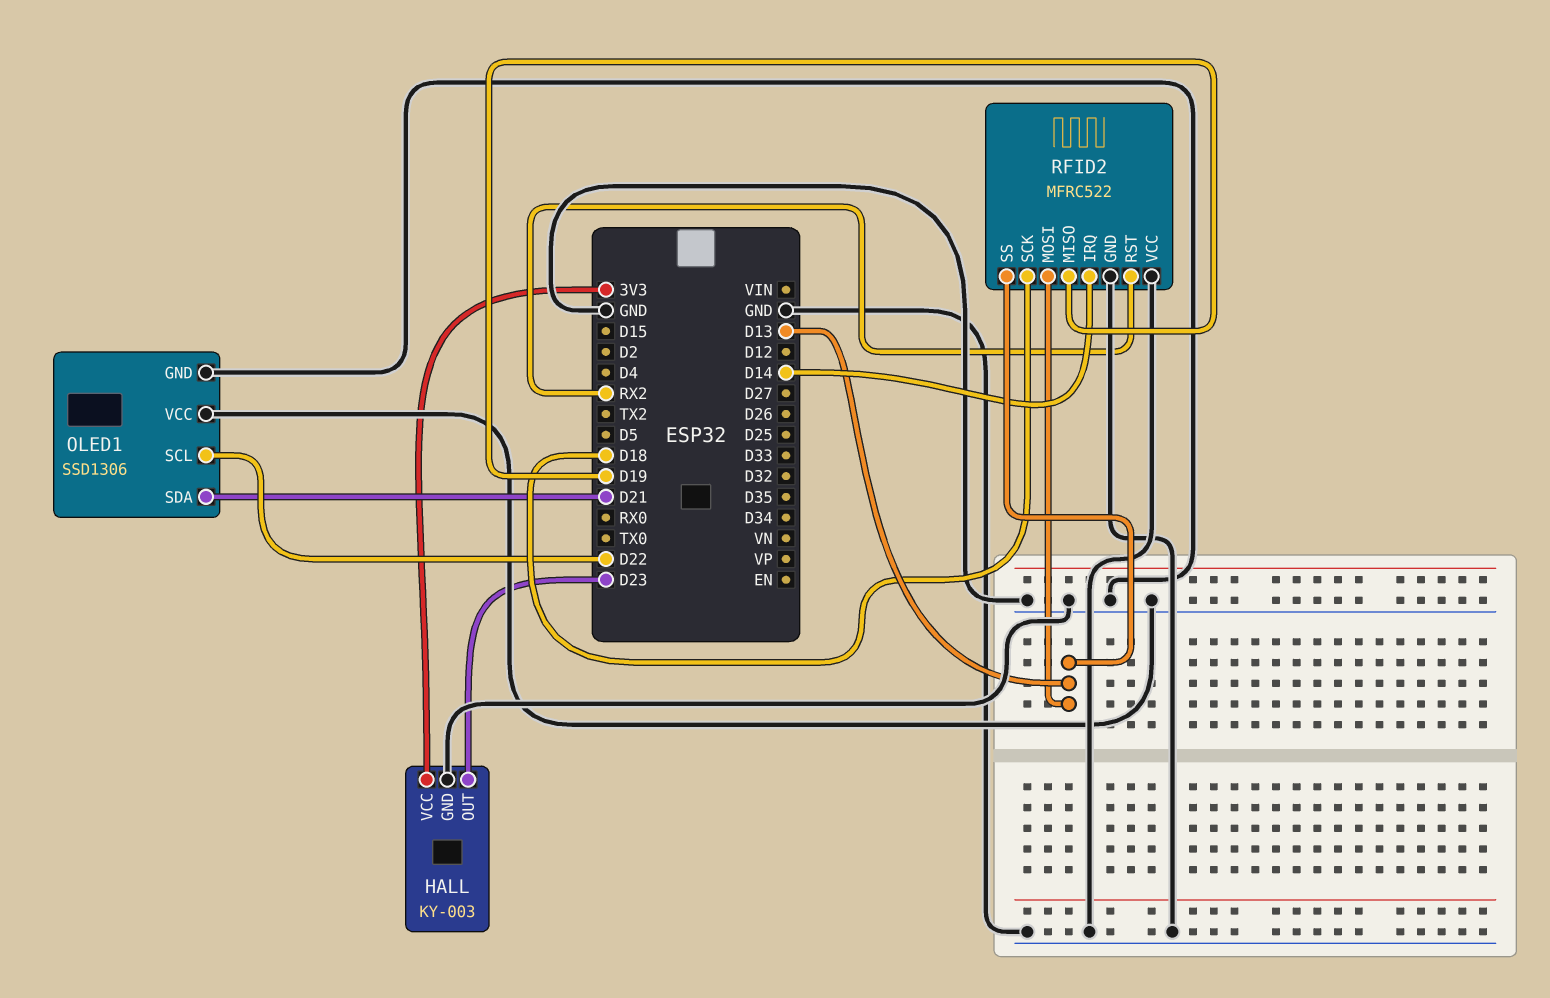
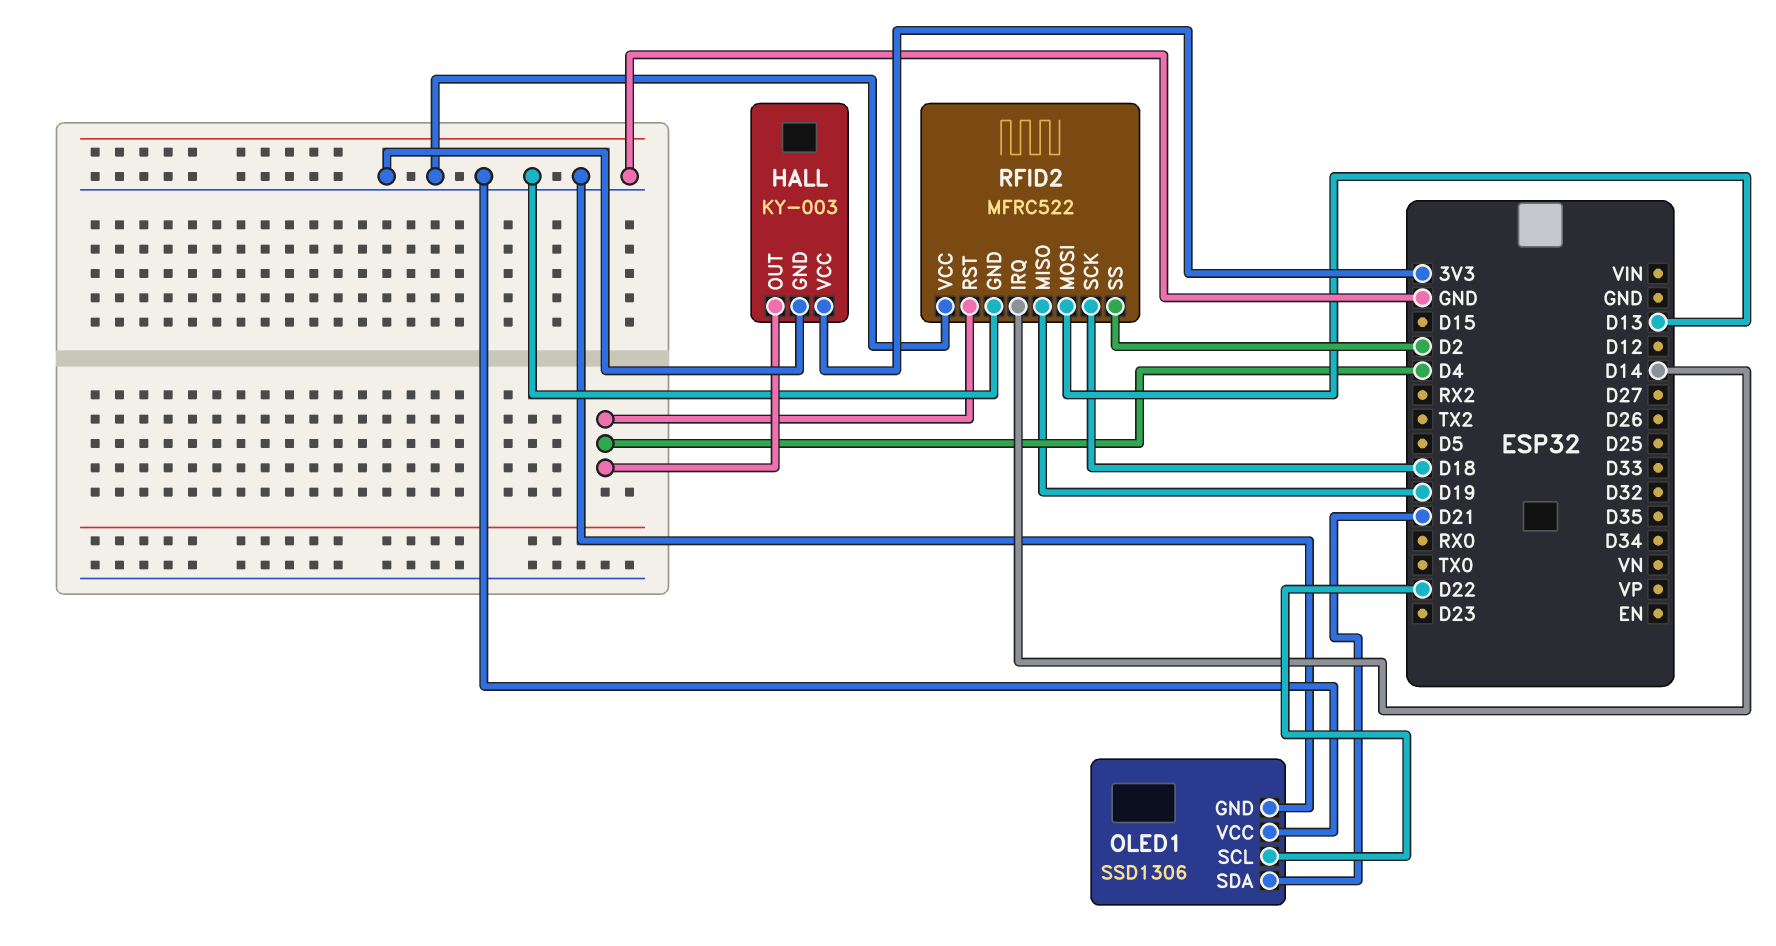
HALL pin OUT: D23 -> D4
RFID2 pin RST: RX2 -> D4
RFID2 pin SS: D13 -> D2

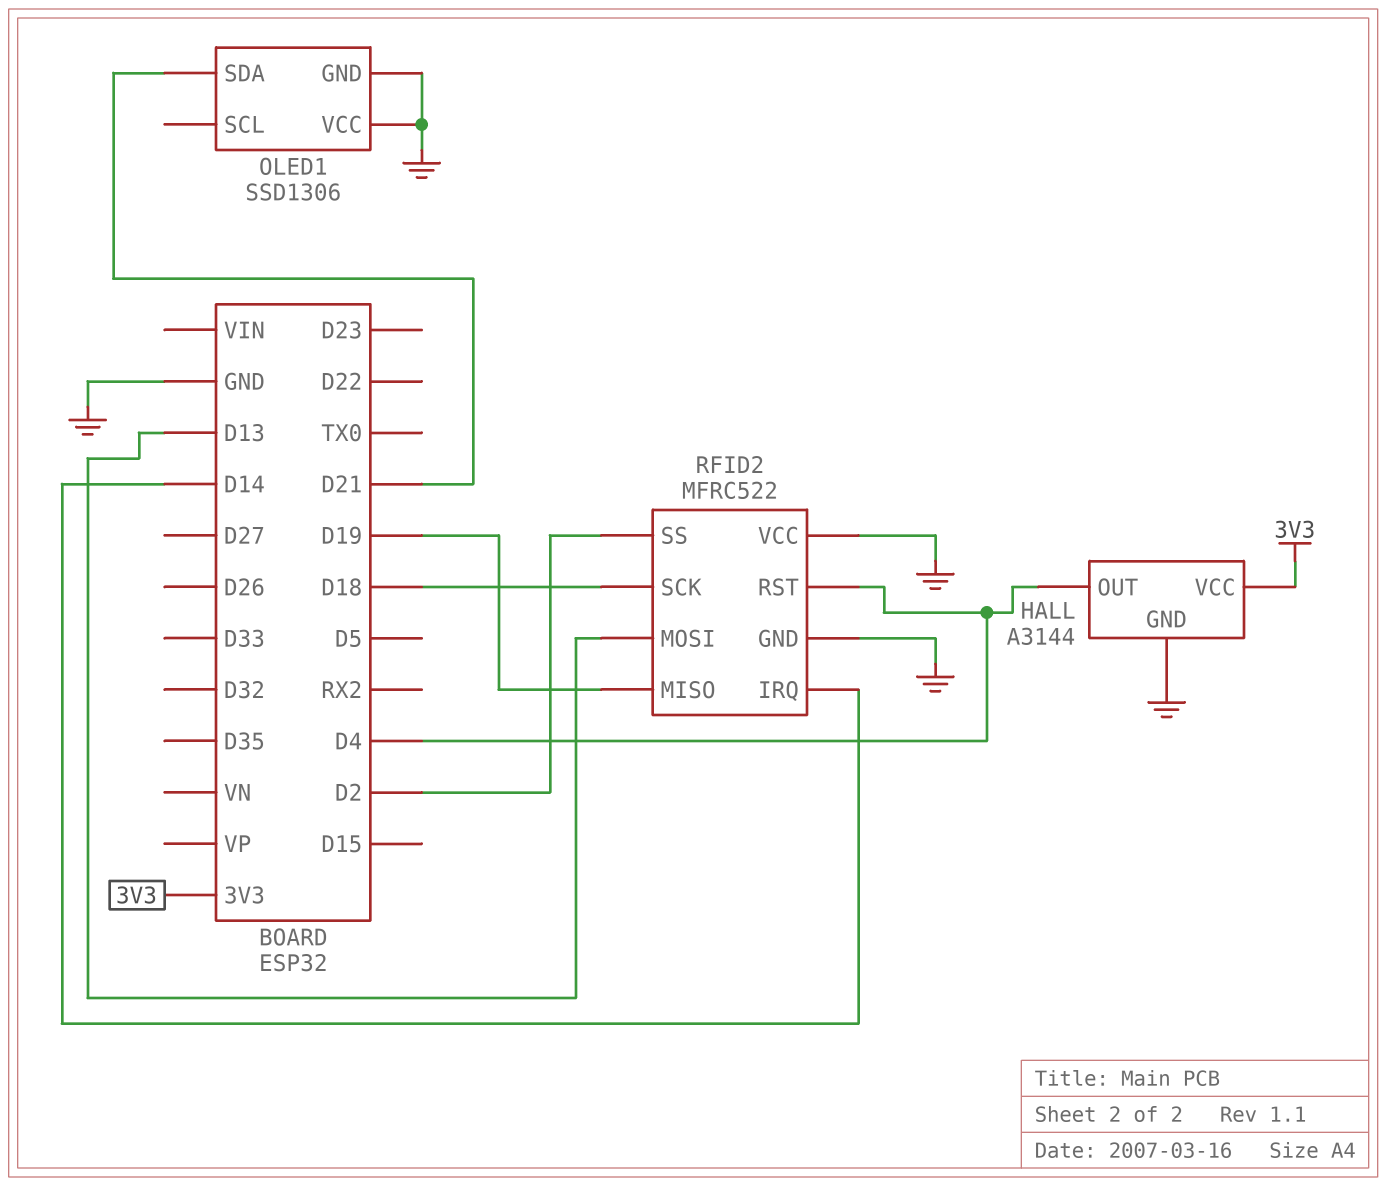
HALL: KY-003 -> A3144
OLED1 pin SCL: D22 -> none

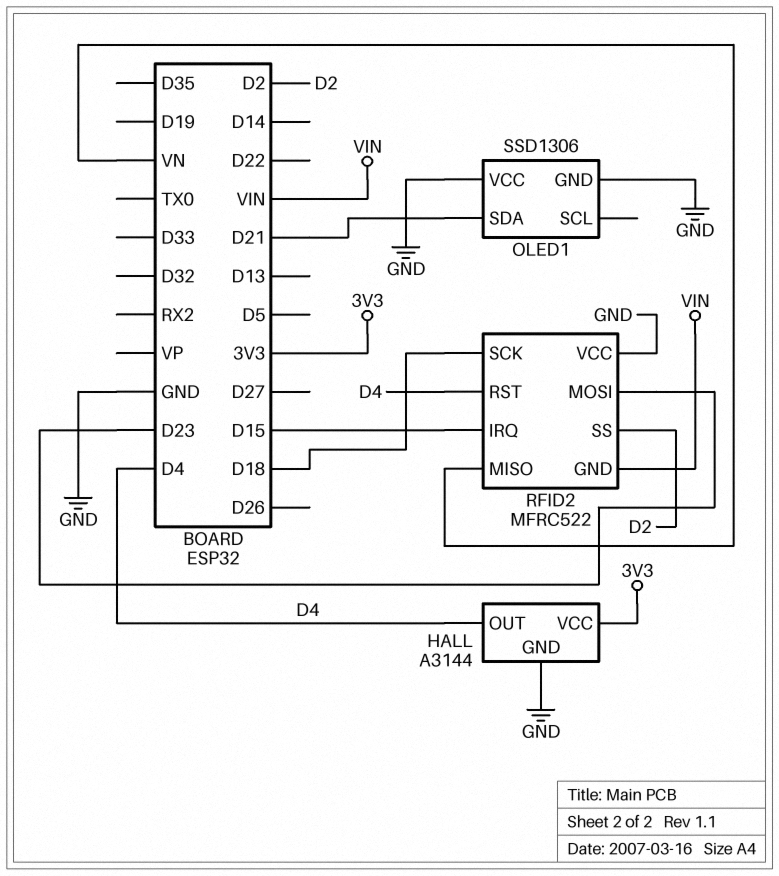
RFID2 pin GND: GND -> VIN
RFID2 pin IRQ: D14 -> D15
RFID2 pin MISO: D19 -> VN
RFID2 pin MOSI: D13 -> D23

